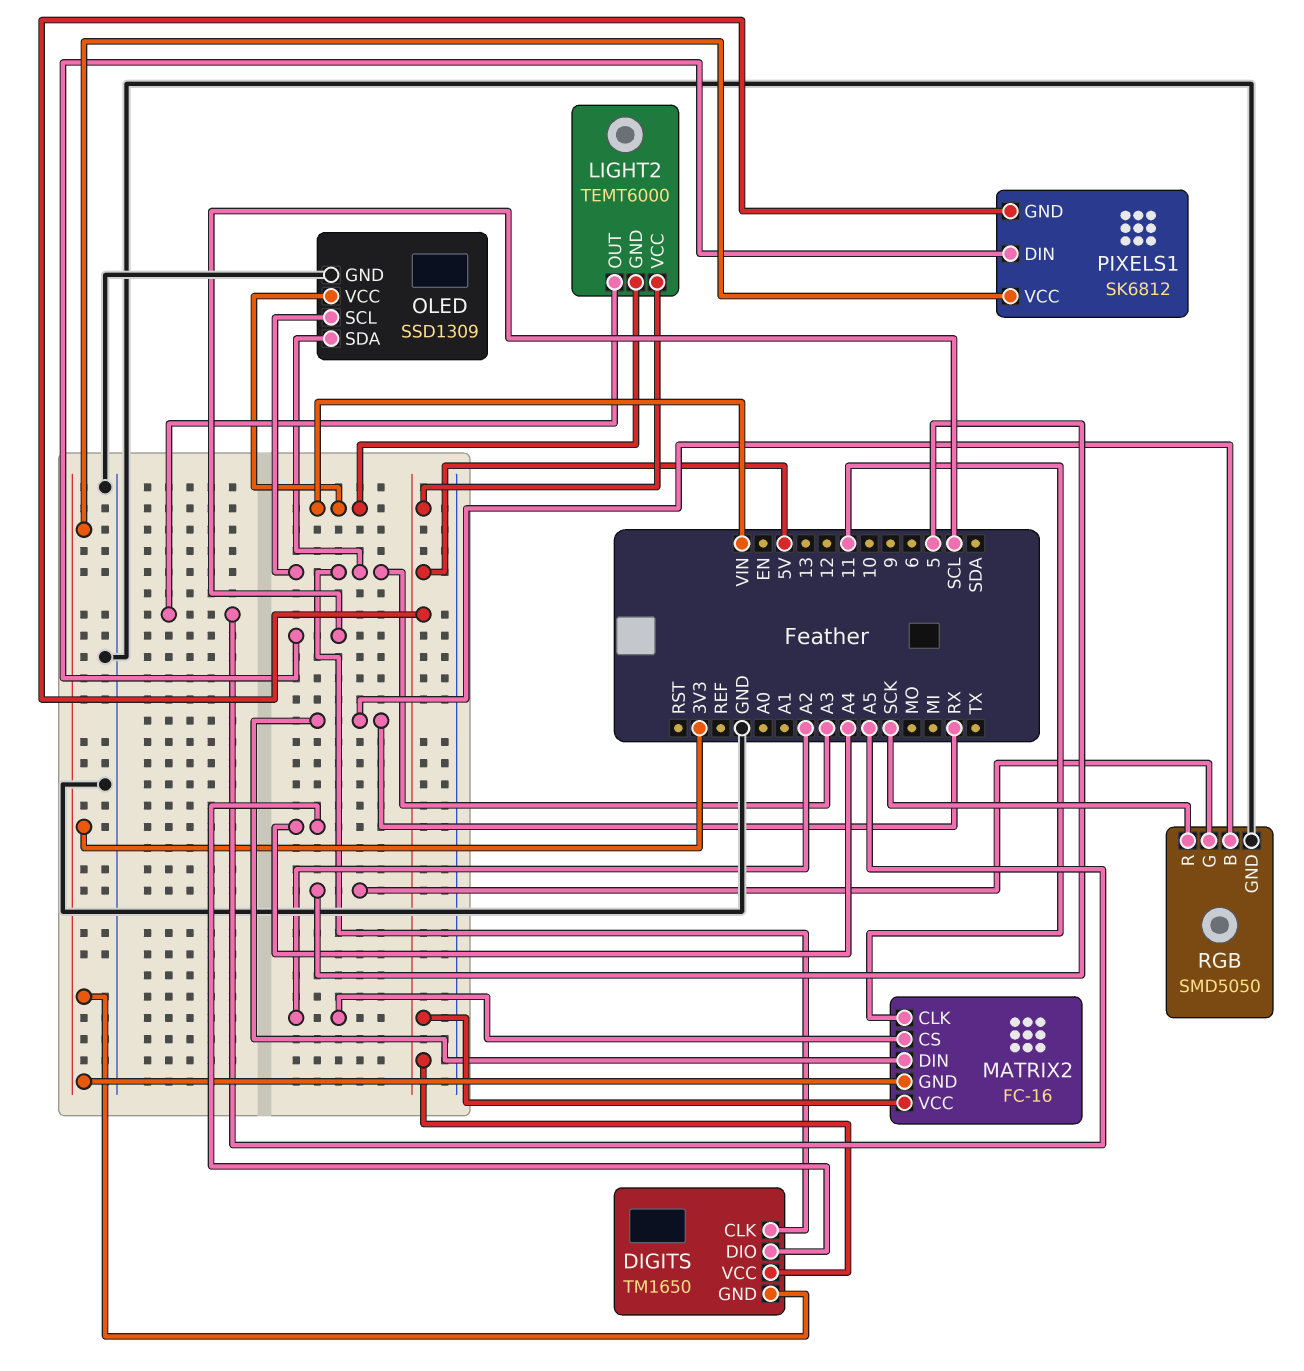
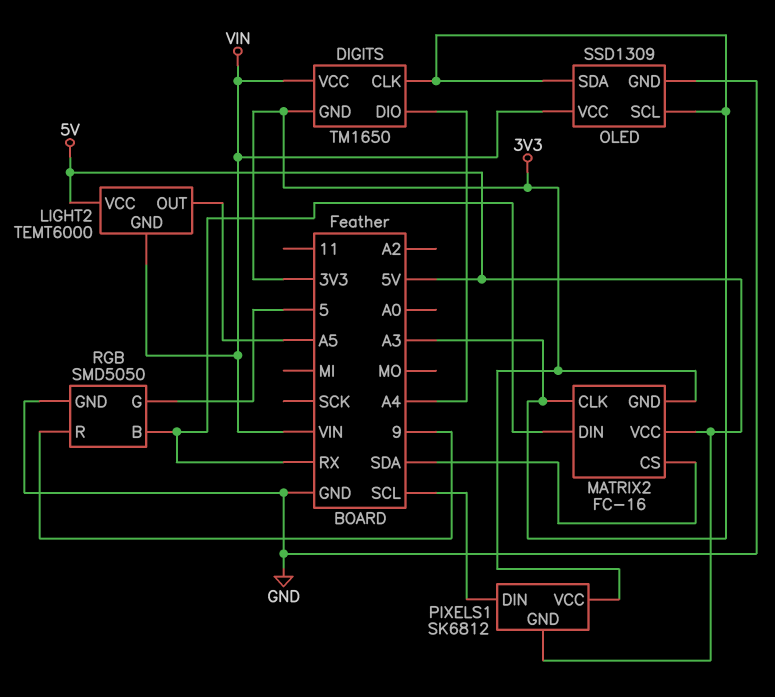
DIGITS pin VCC: 5V -> VIN
MATRIX2 pin CLK: 11 -> A3
MATRIX2 pin CS: A2 -> SDA
RGB pin R: SCK -> 9

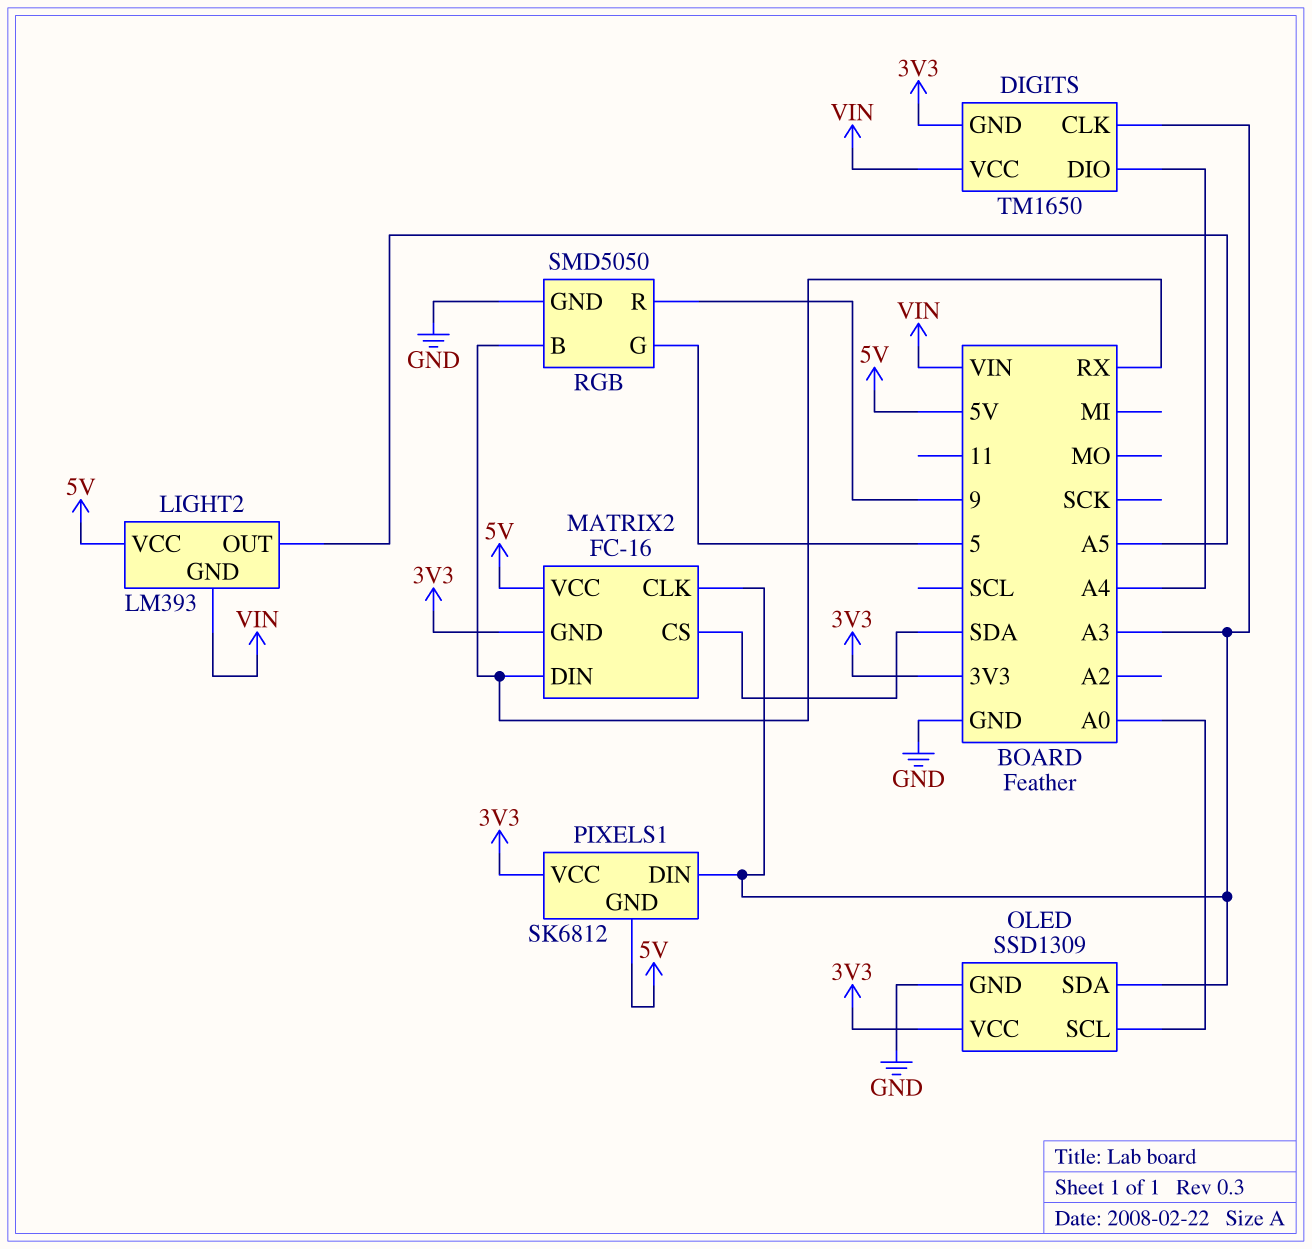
LIGHT2: TEMT6000 -> LM393
OLED pin SCL: A3 -> A0
OLED pin VCC: VIN -> 3V3
PIXELS1 pin DIN: SCL -> A3

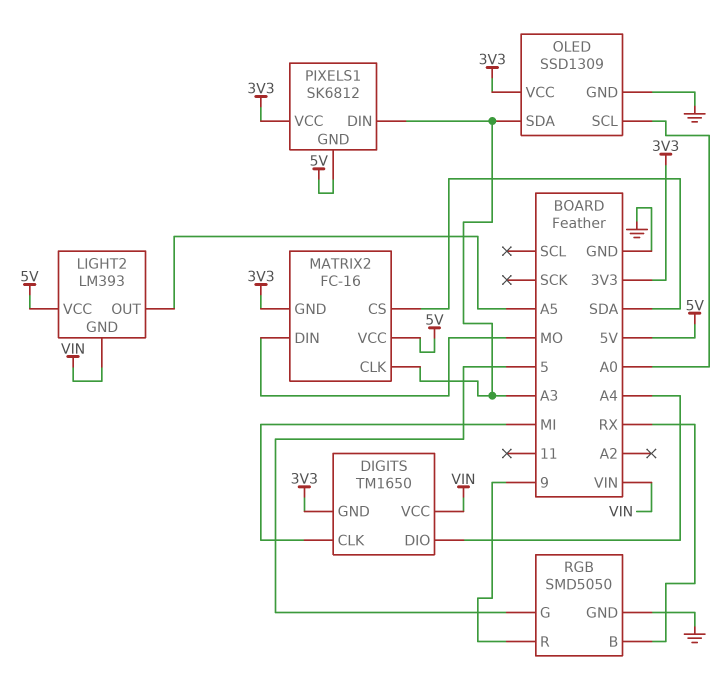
DIGITS pin CLK: A3 -> MI
MATRIX2 pin DIN: RX -> MO

